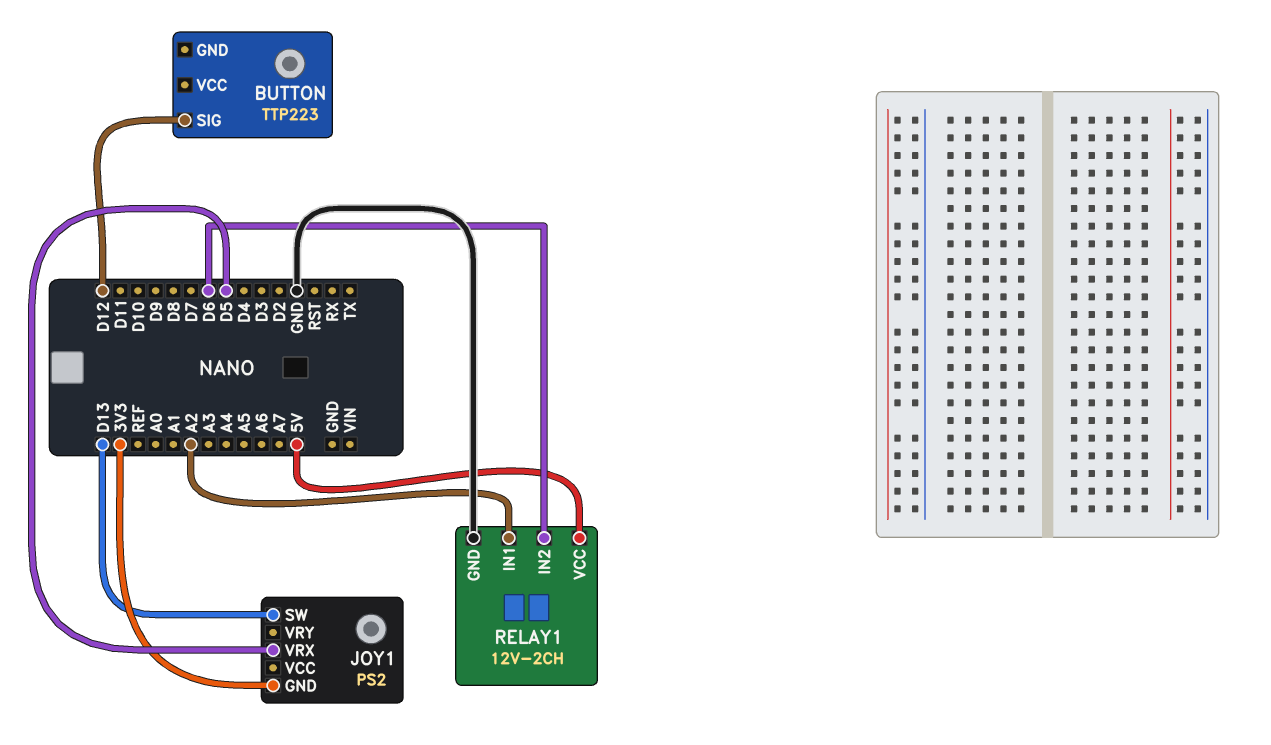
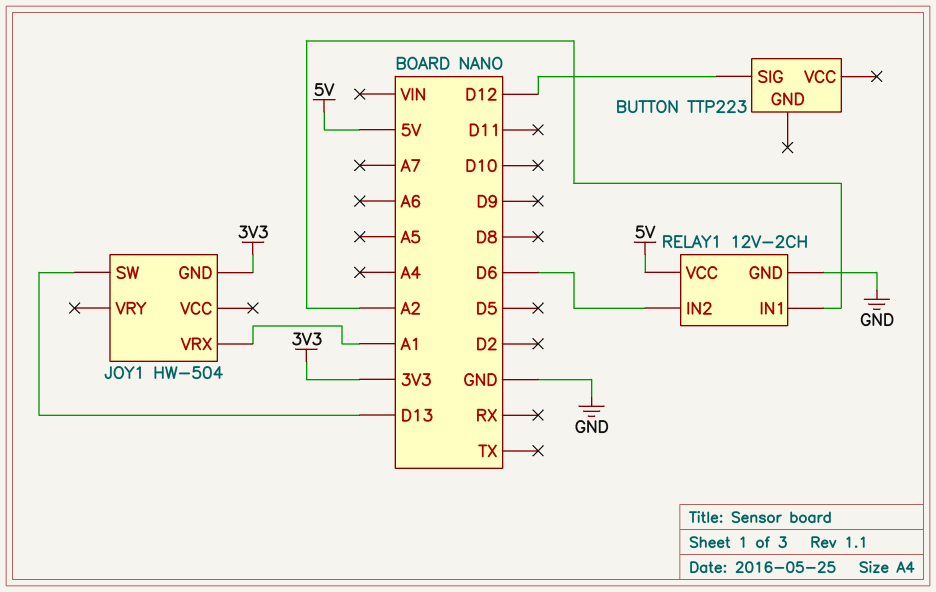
JOY1: PS2 -> HW-504
JOY1 pin VRX: D5 -> A1

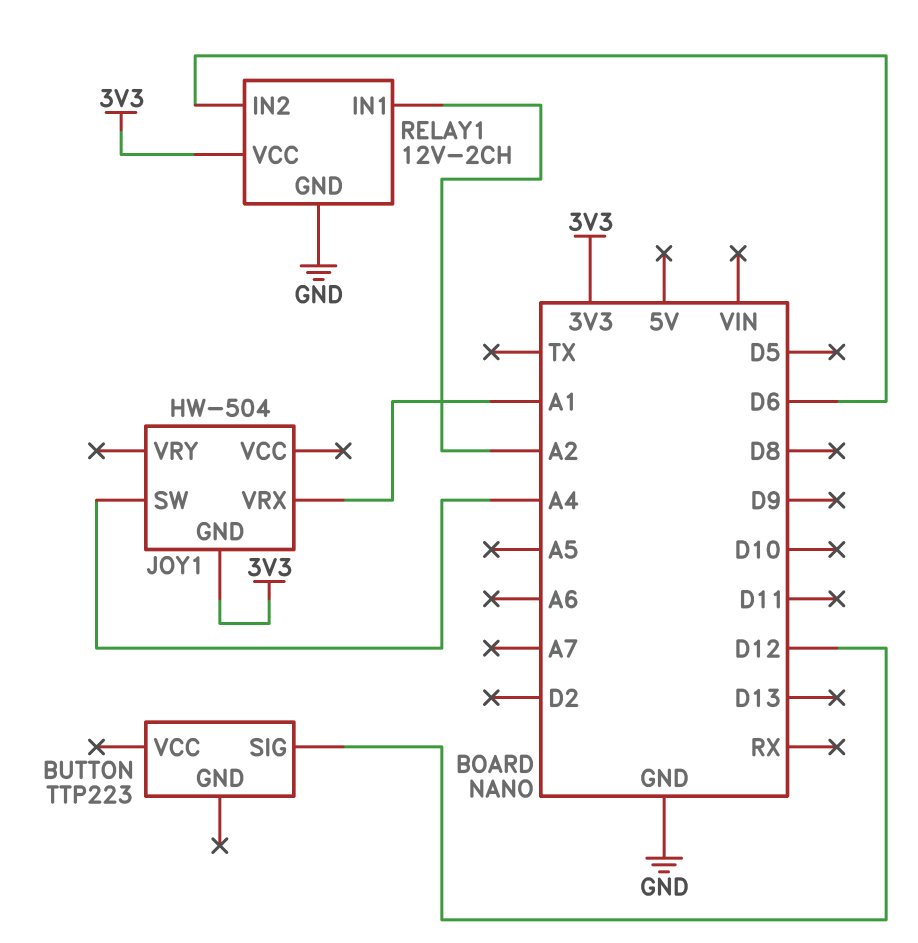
JOY1 pin SW: D13 -> A4
RELAY1 pin VCC: 5V -> 3V3

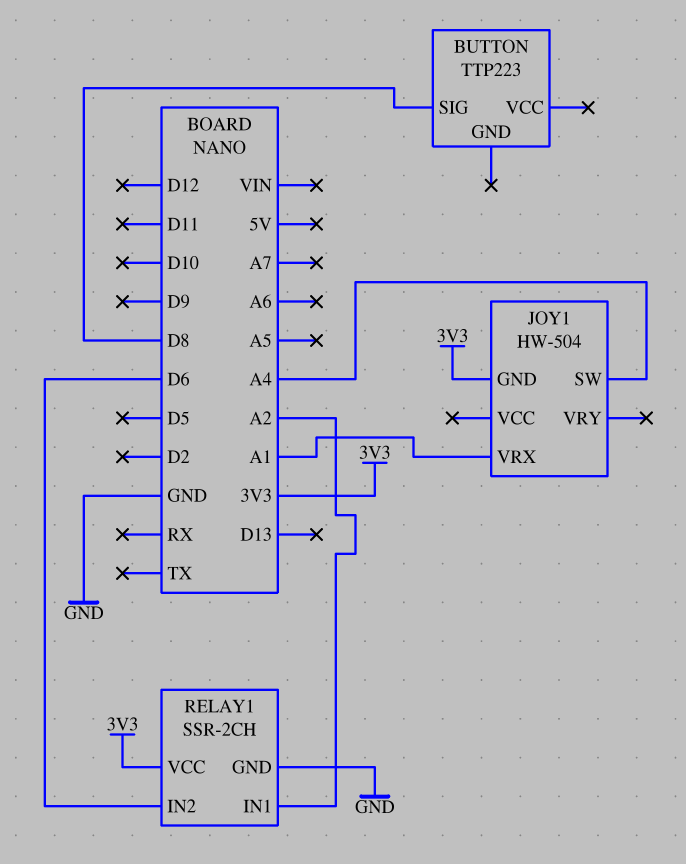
BUTTON pin SIG: D12 -> D8
RELAY1: 12V-2CH -> SSR-2CH

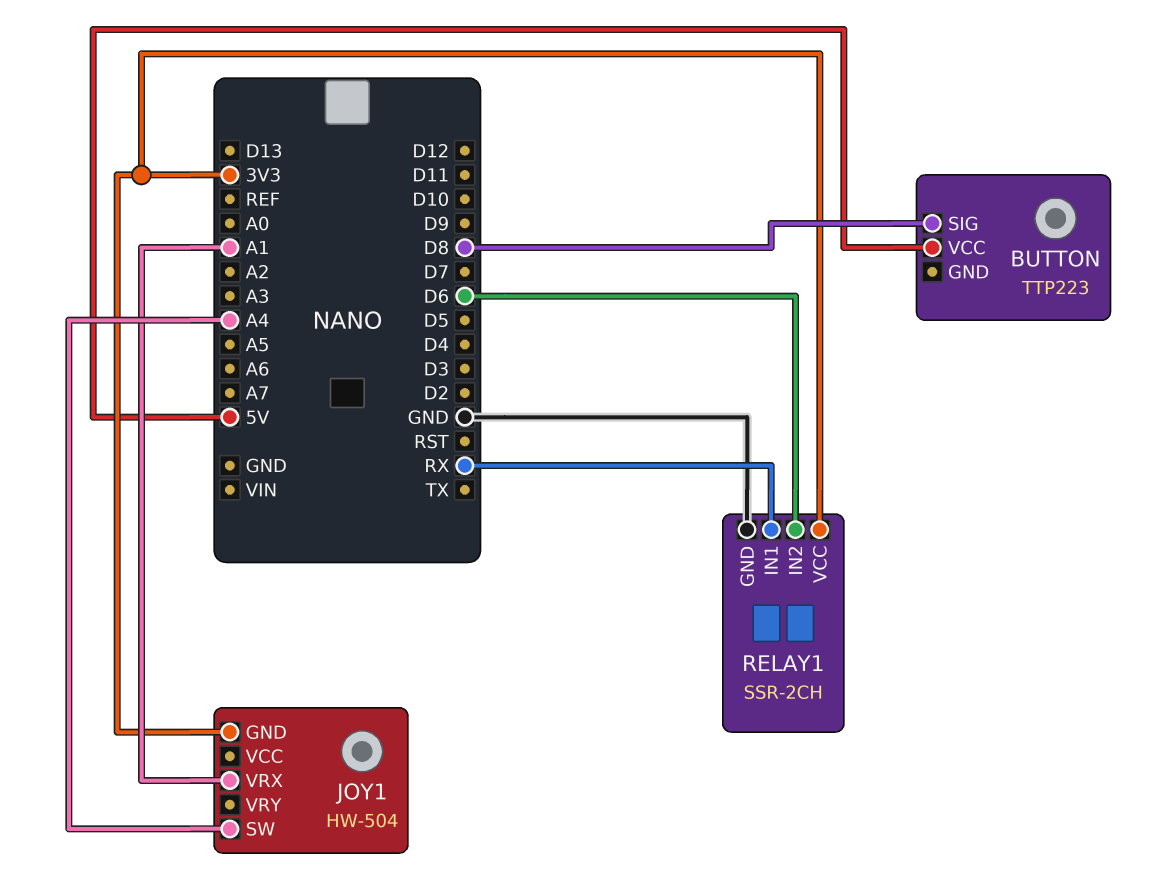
BUTTON pin VCC: none -> 5V
RELAY1 pin IN1: A2 -> RX

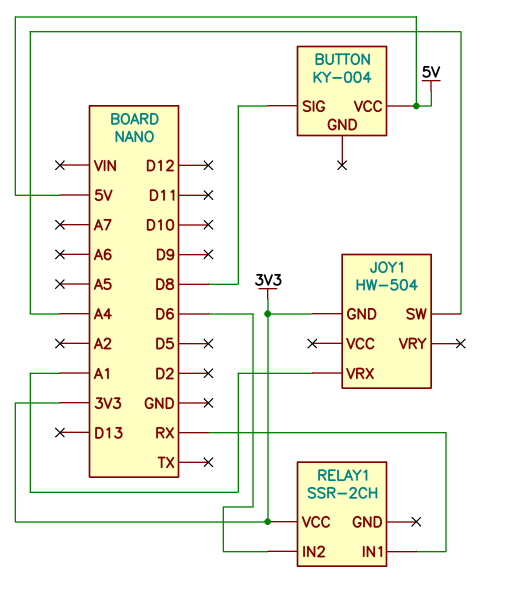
BUTTON: TTP223 -> KY-004
RELAY1 pin GND: GND -> none

